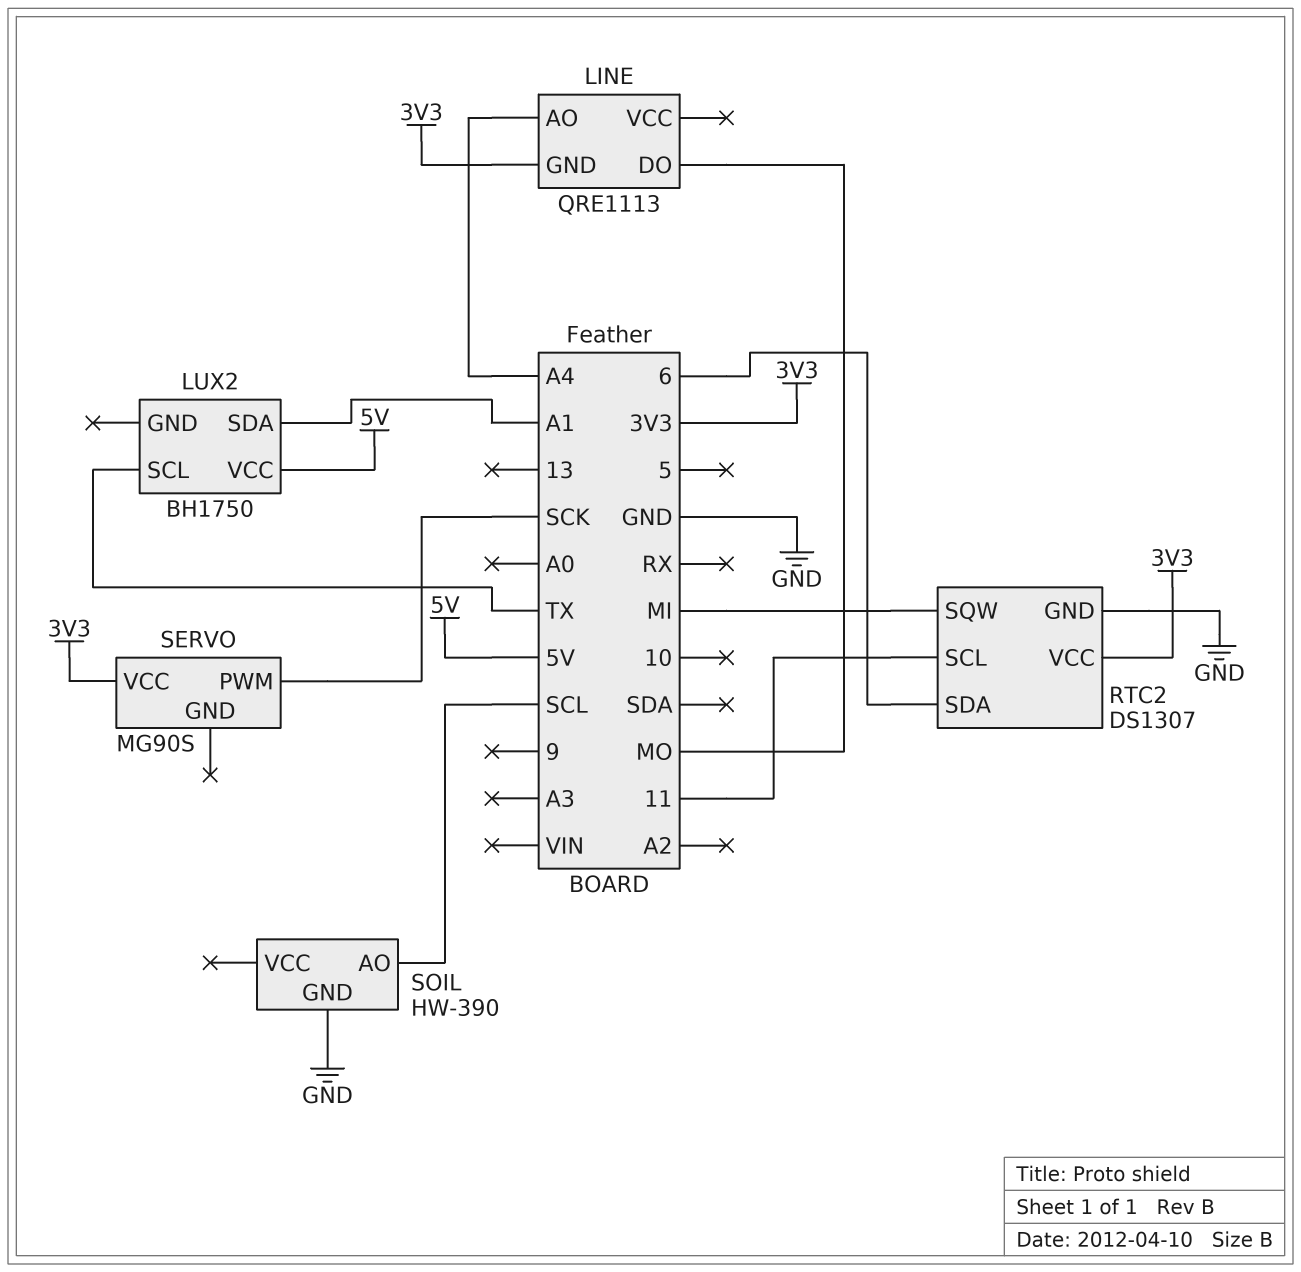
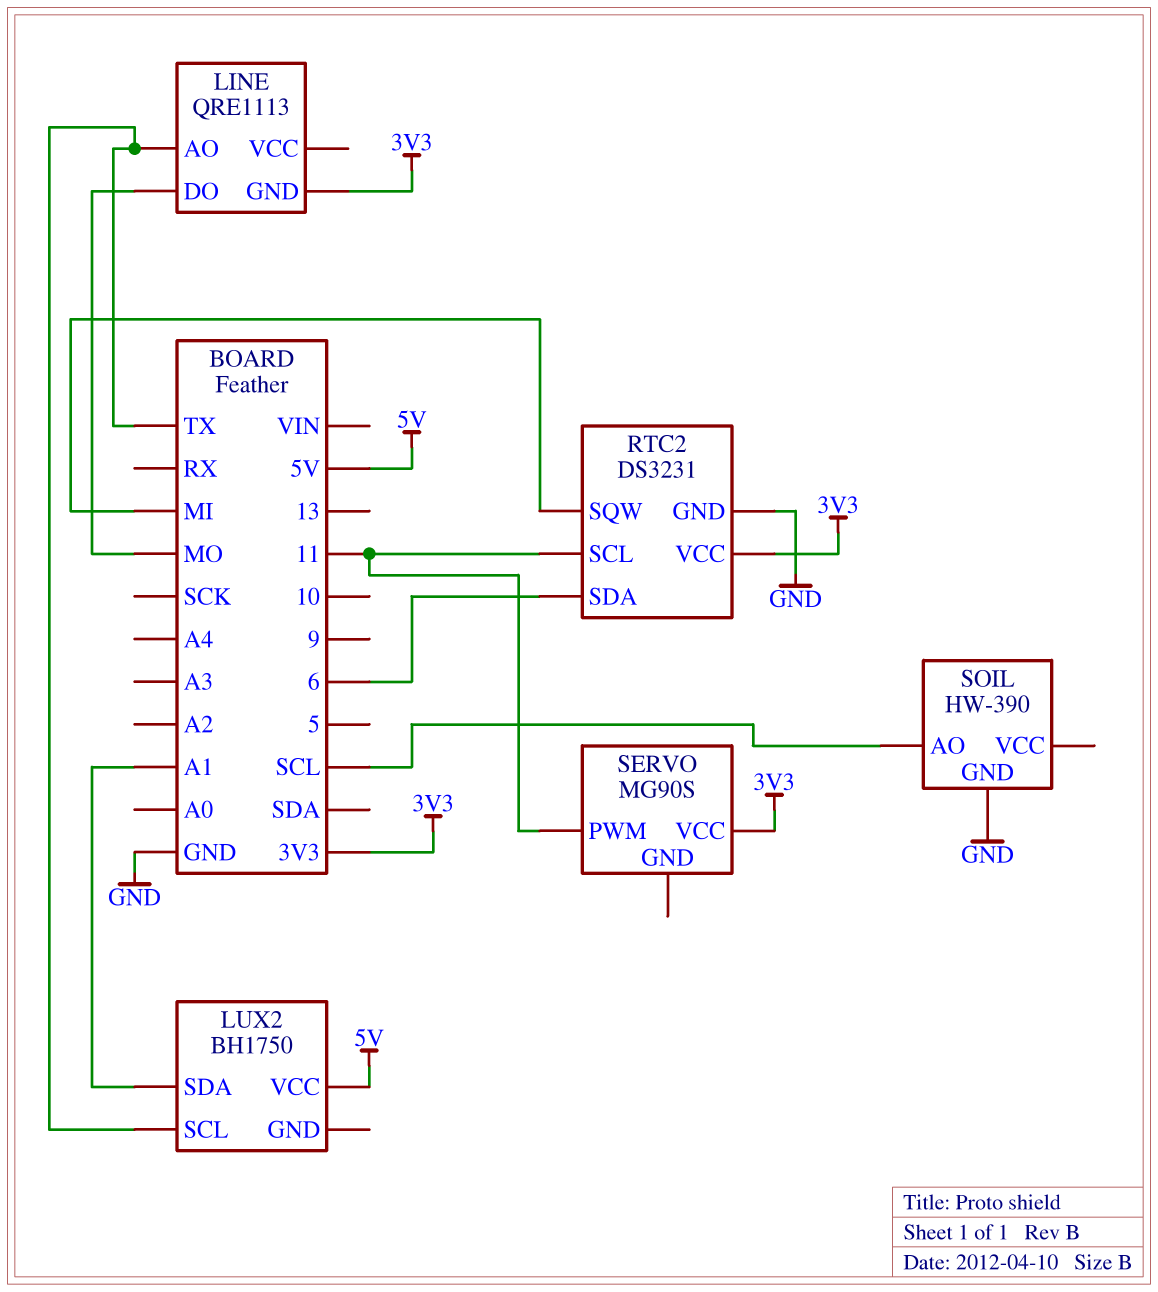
LINE pin AO: A4 -> TX
RTC2: DS1307 -> DS3231
SERVO pin PWM: SCK -> 11

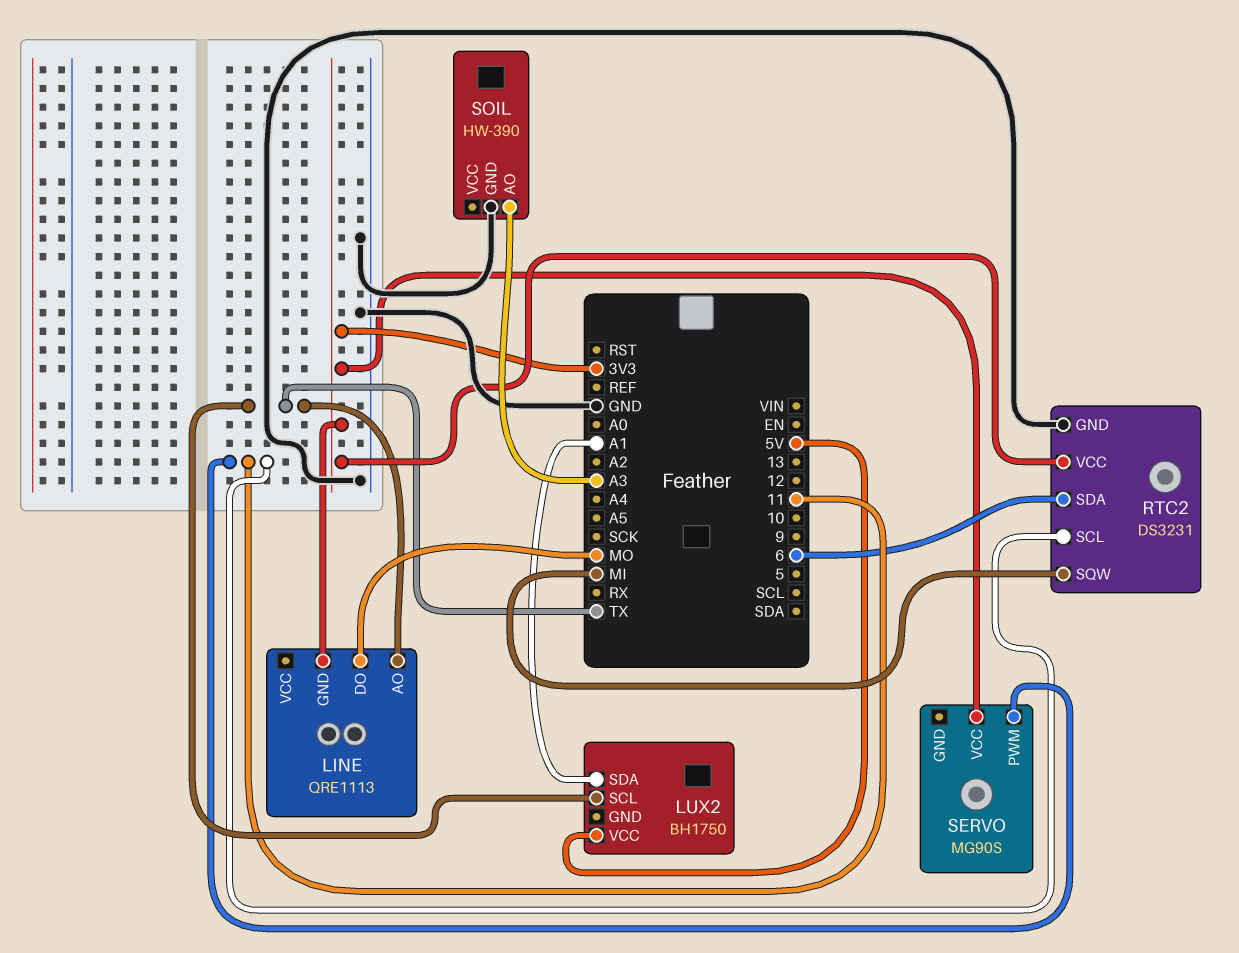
SOIL pin AO: SCL -> A3

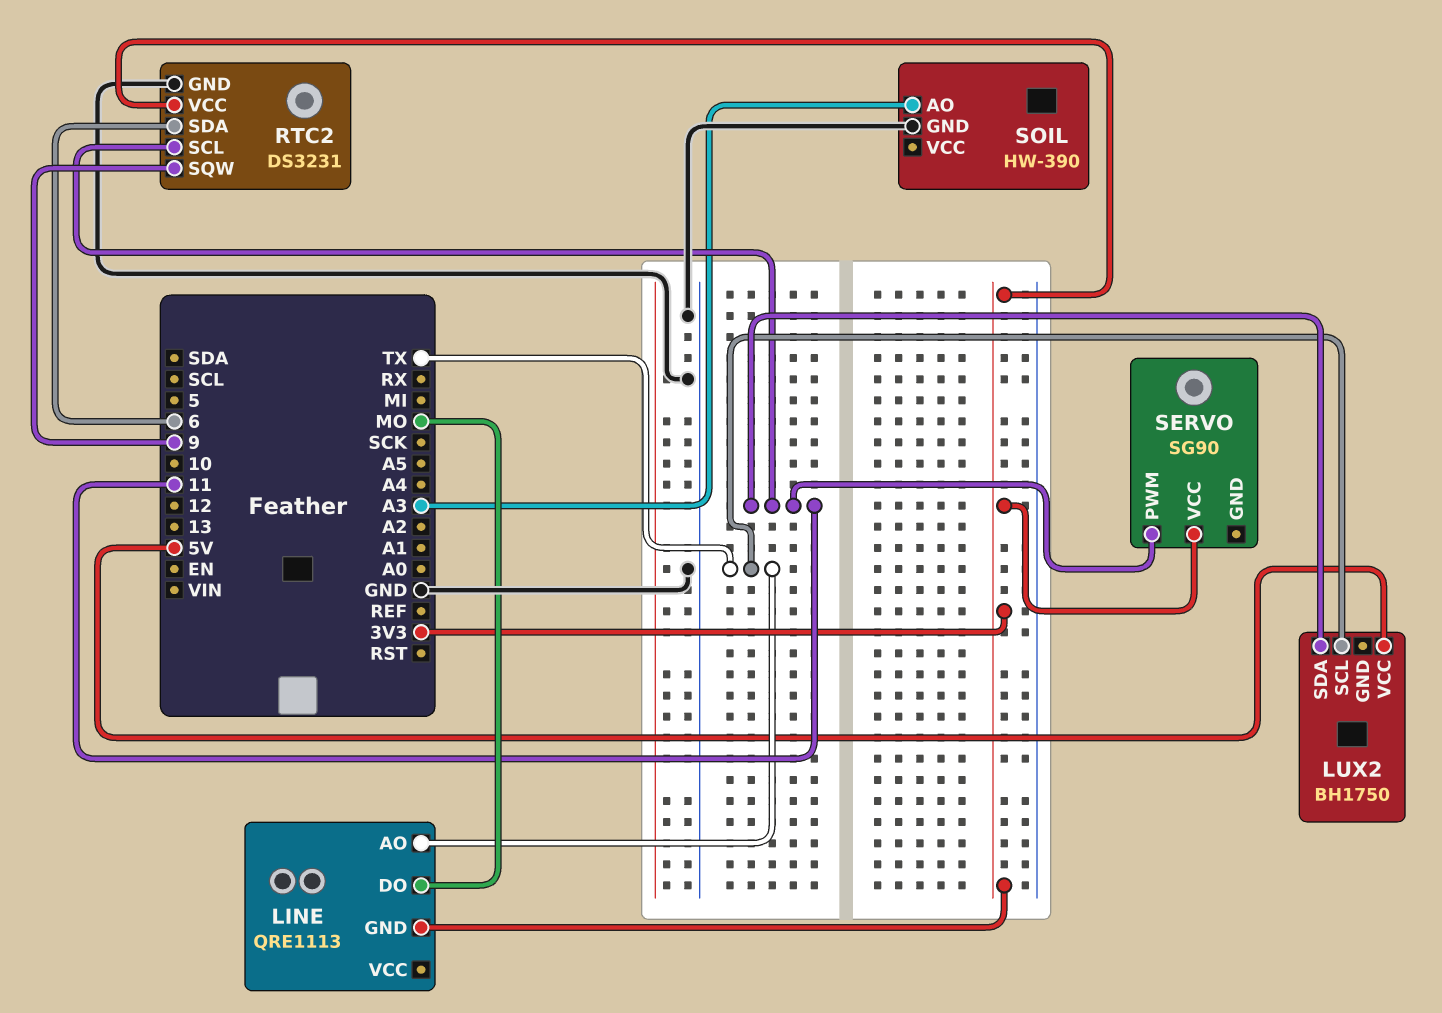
LUX2 pin SDA: A1 -> 11
RTC2 pin SQW: MI -> 9
SERVO: MG90S -> SG90

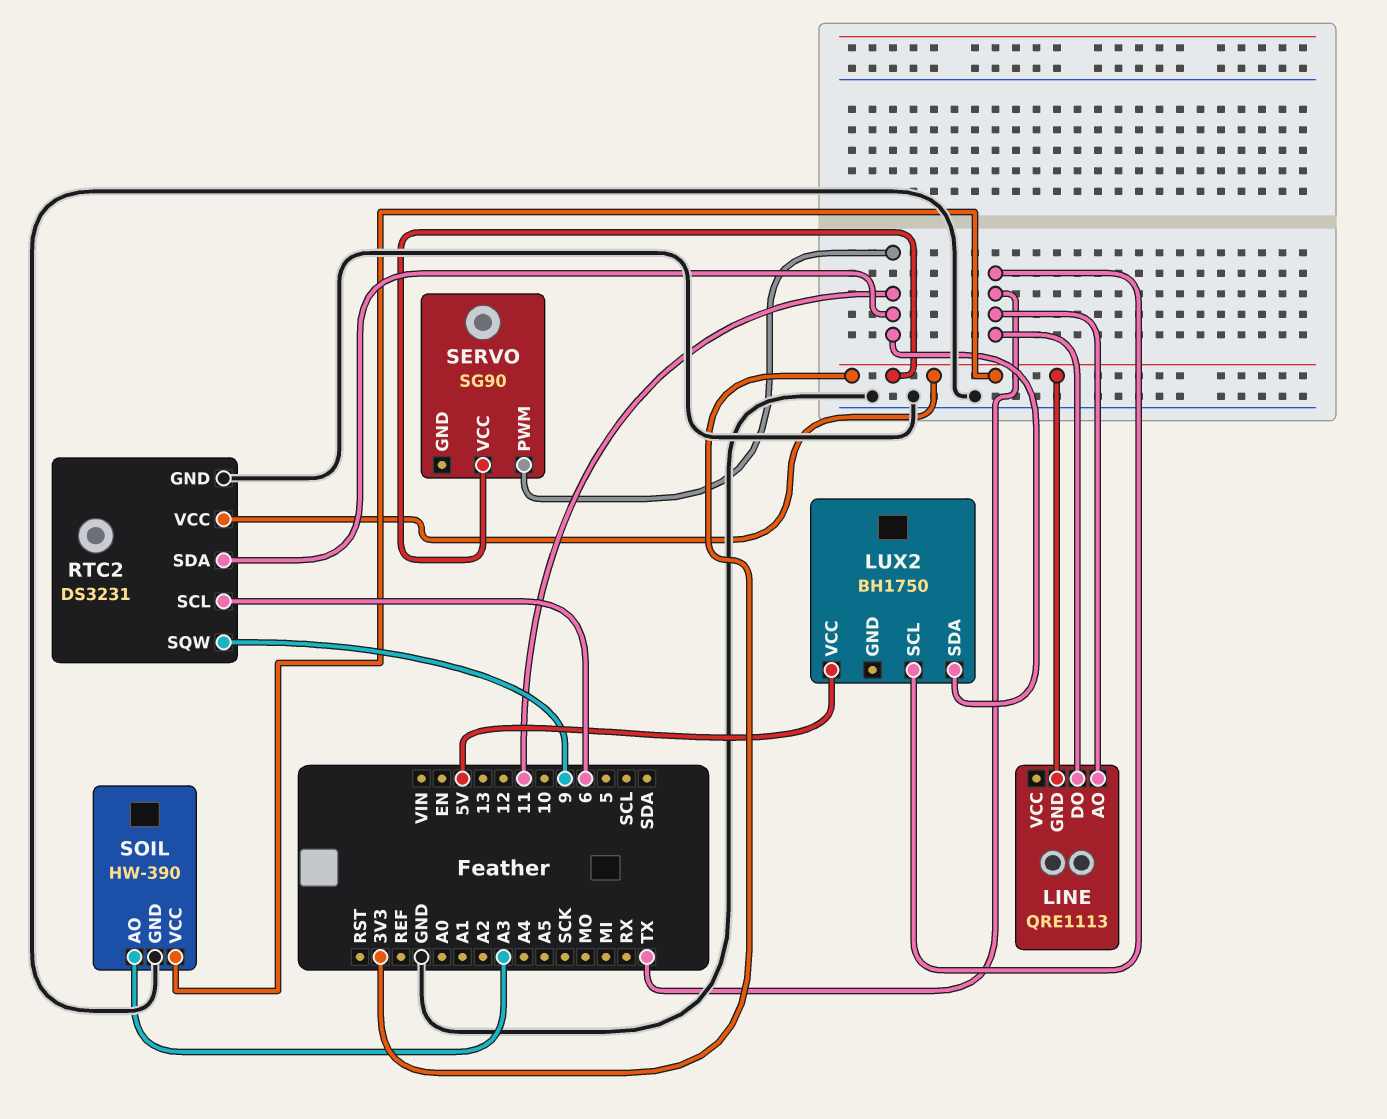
LINE pin DO: MO -> TX
RTC2 pin SCL: 11 -> 6
RTC2 pin SDA: 6 -> 11
SOIL pin VCC: none -> 3V3

